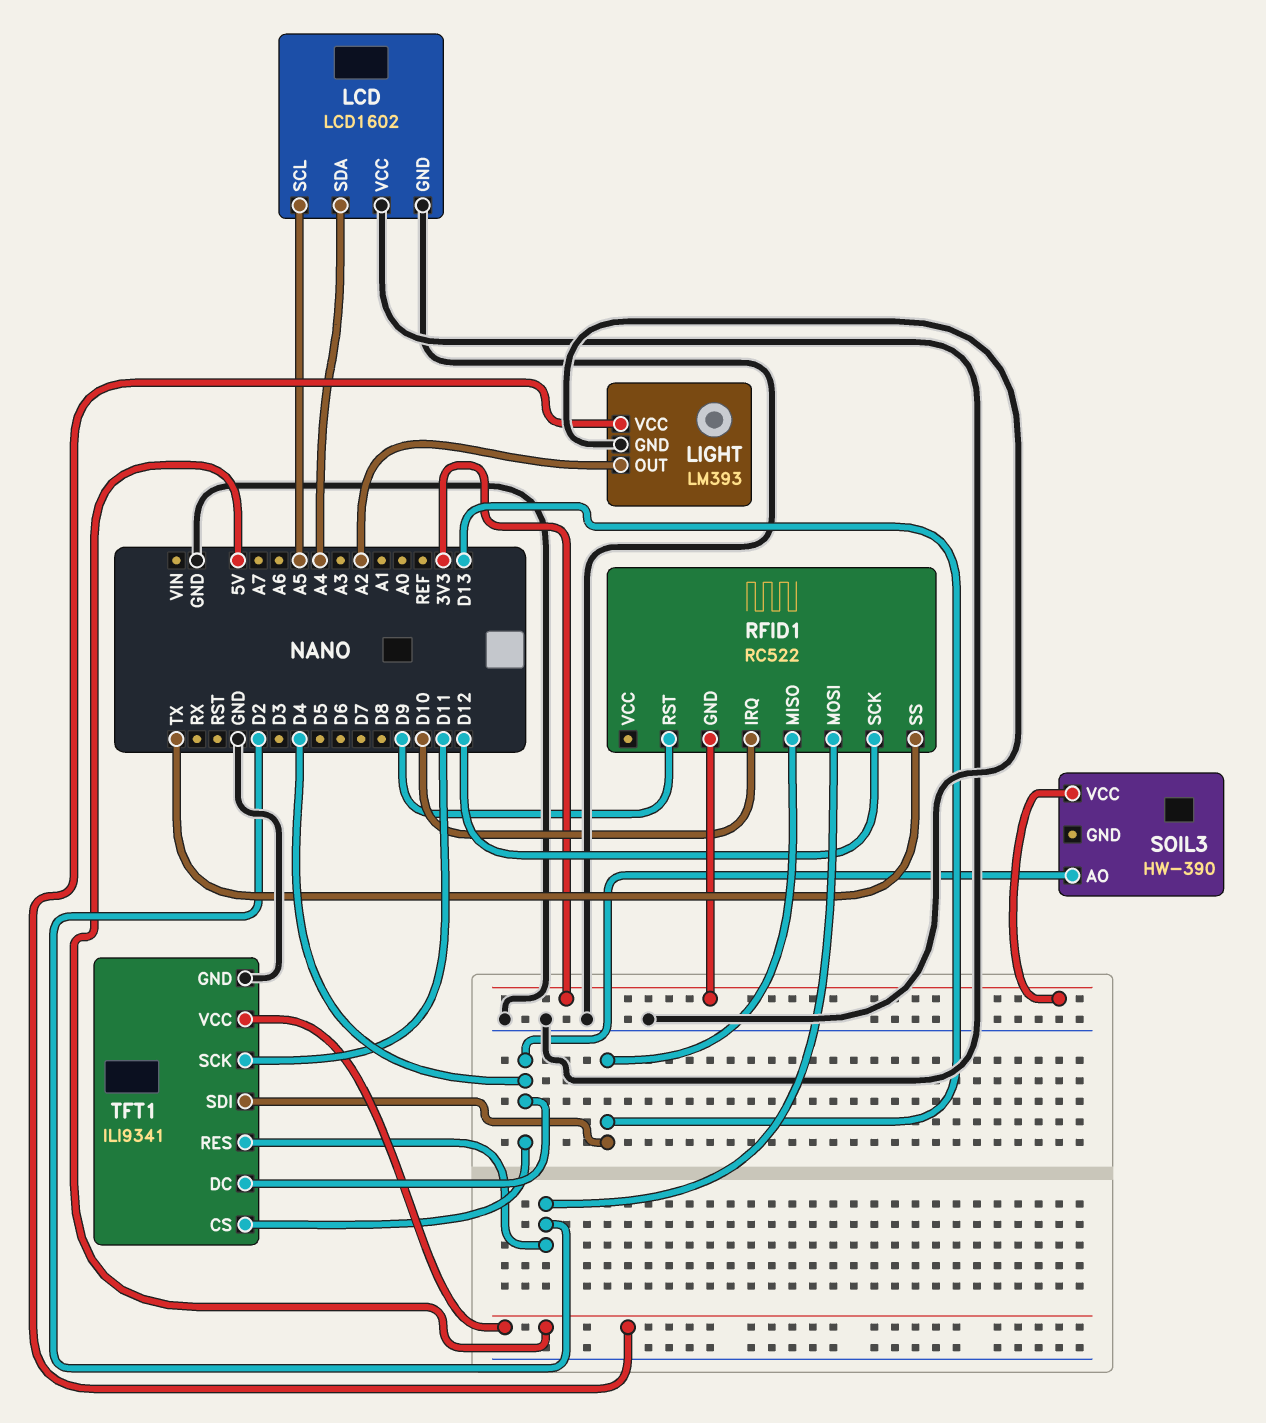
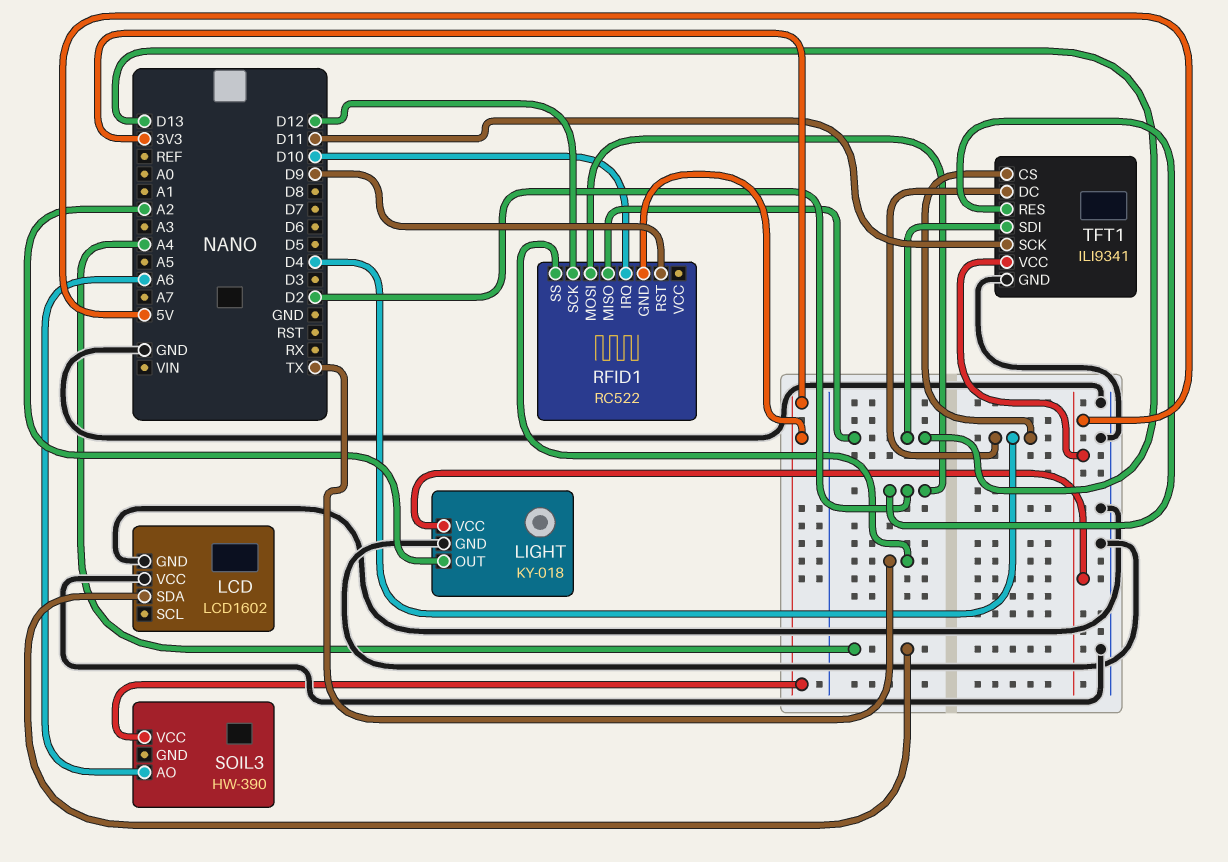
LCD pin SCL: A5 -> none
LIGHT: LM393 -> KY-018
SOIL3 pin AO: D4 -> A6

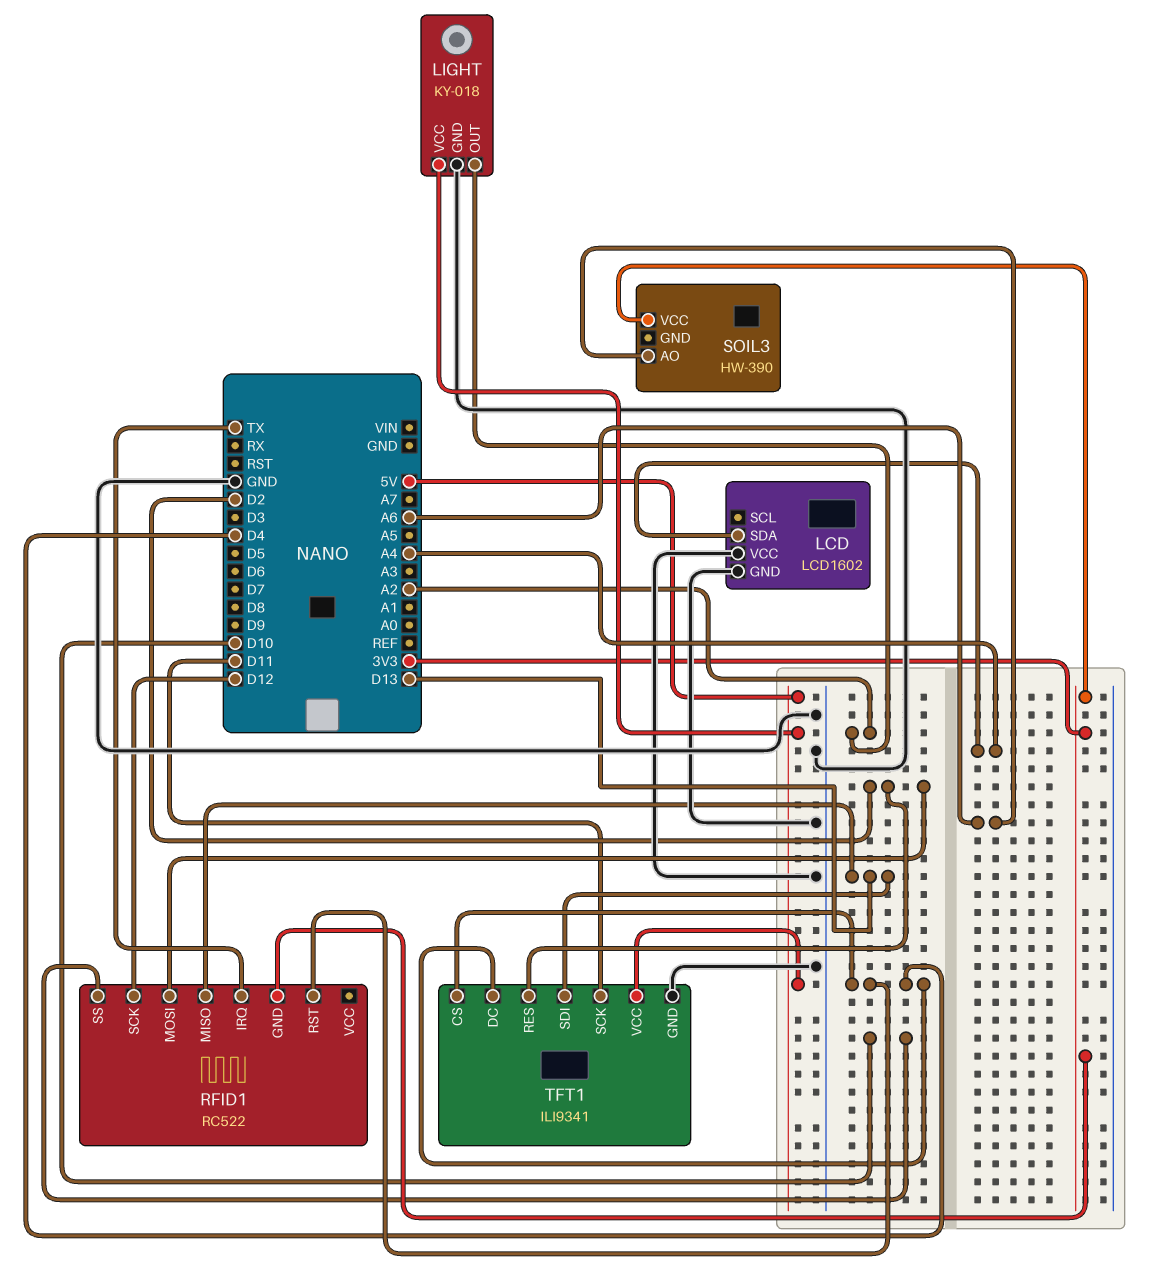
RFID1 pin IRQ: D10 -> TX
RFID1 pin RST: D9 -> D4
RFID1 pin SS: TX -> D10

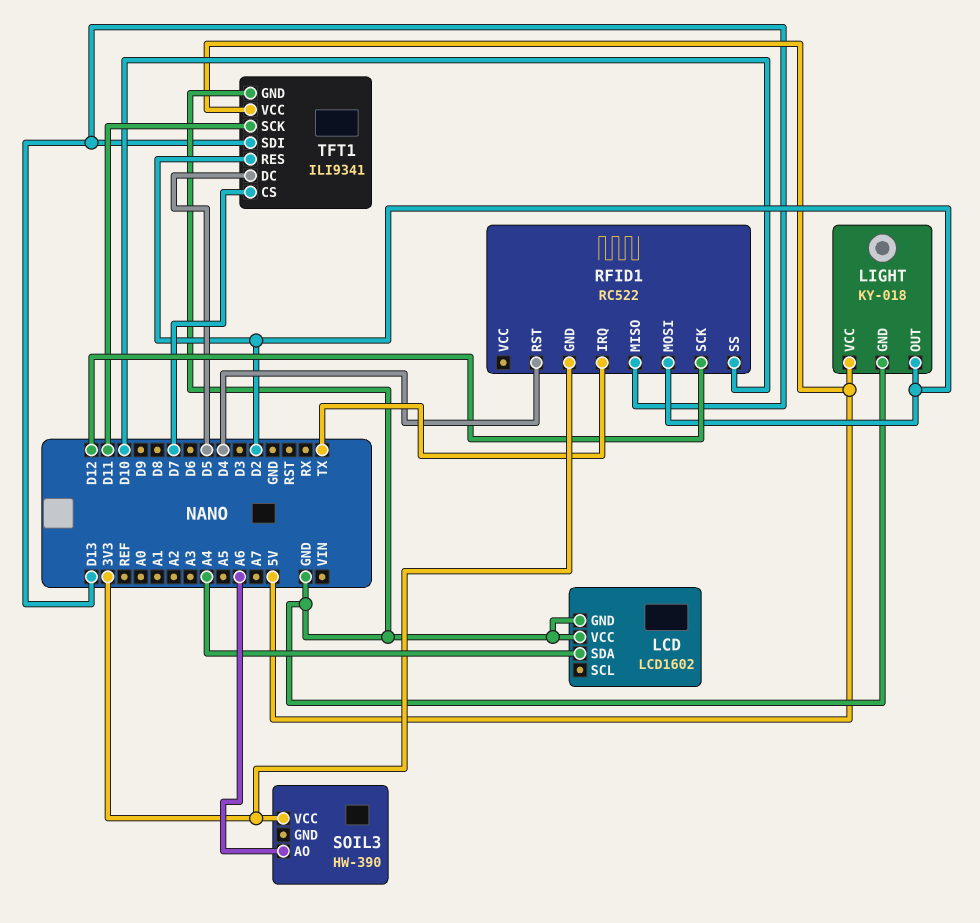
LIGHT pin OUT: A2 -> D2
TFT1 pin CS: D4 -> D7
TFT1 pin DC: D4 -> D5

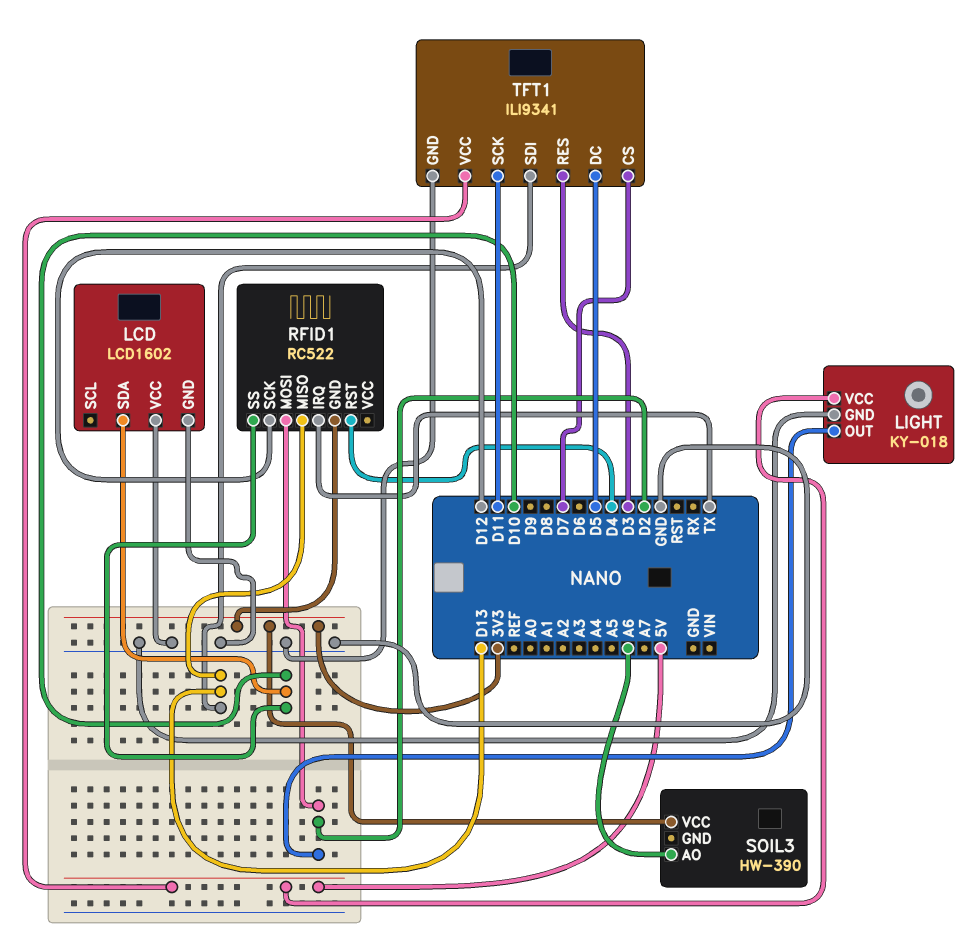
LCD pin SDA: A4 -> D10
TFT1 pin RES: D2 -> D3

